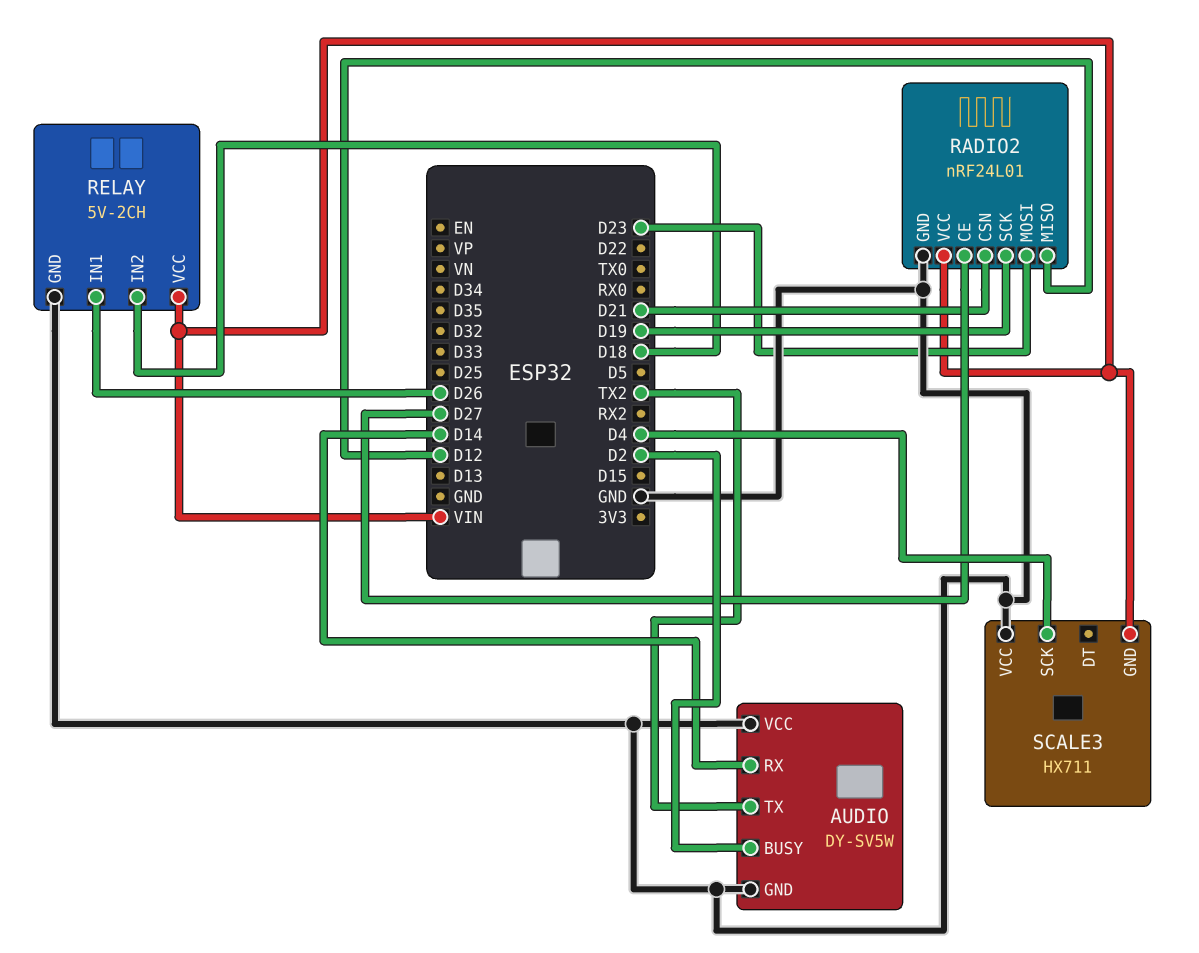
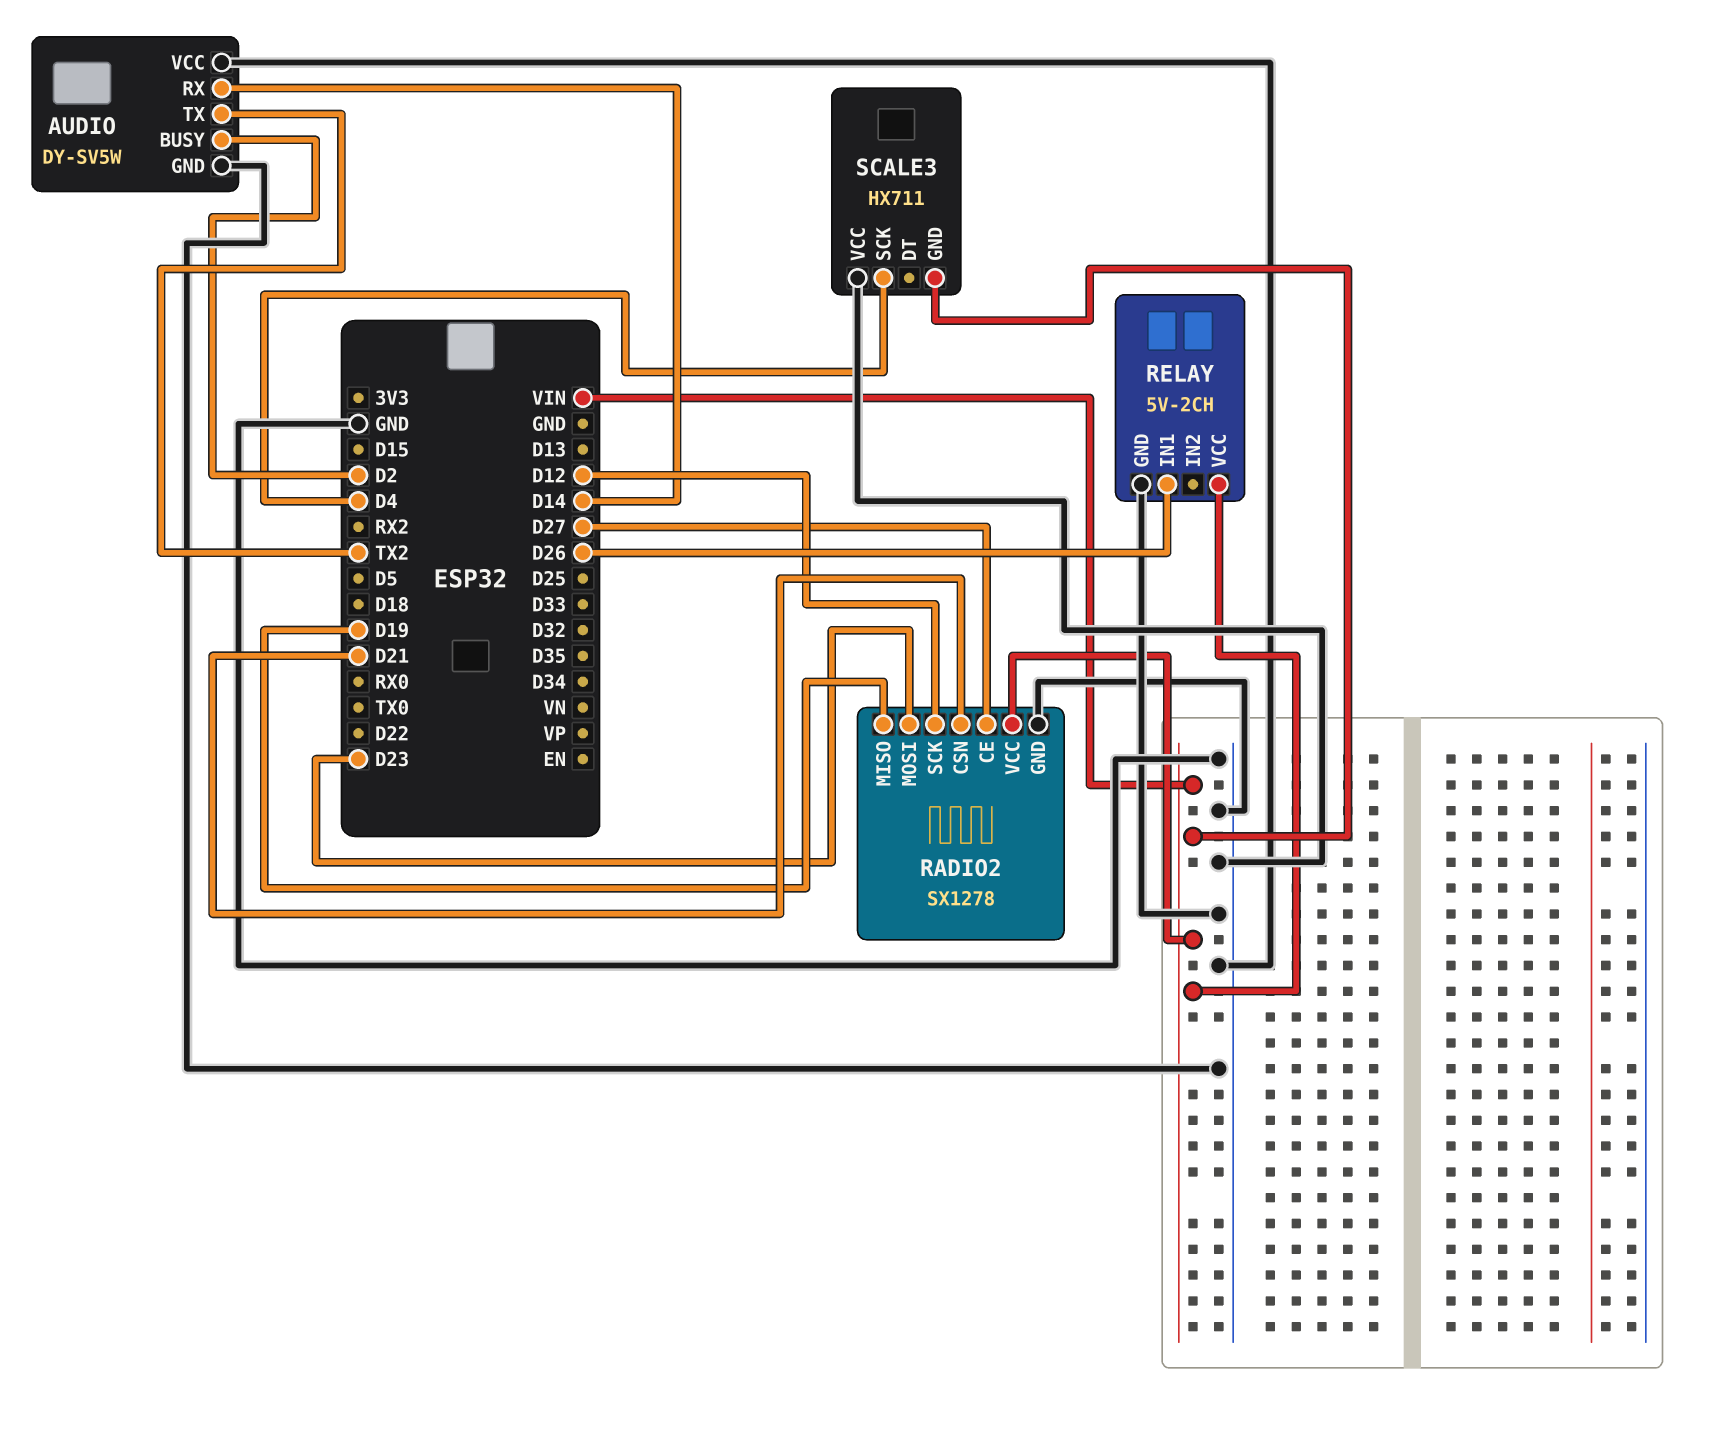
RADIO2: nRF24L01 -> SX1278
RADIO2 pin MISO: D12 -> D19
RADIO2 pin SCK: D19 -> D12
RELAY pin IN2: D18 -> none

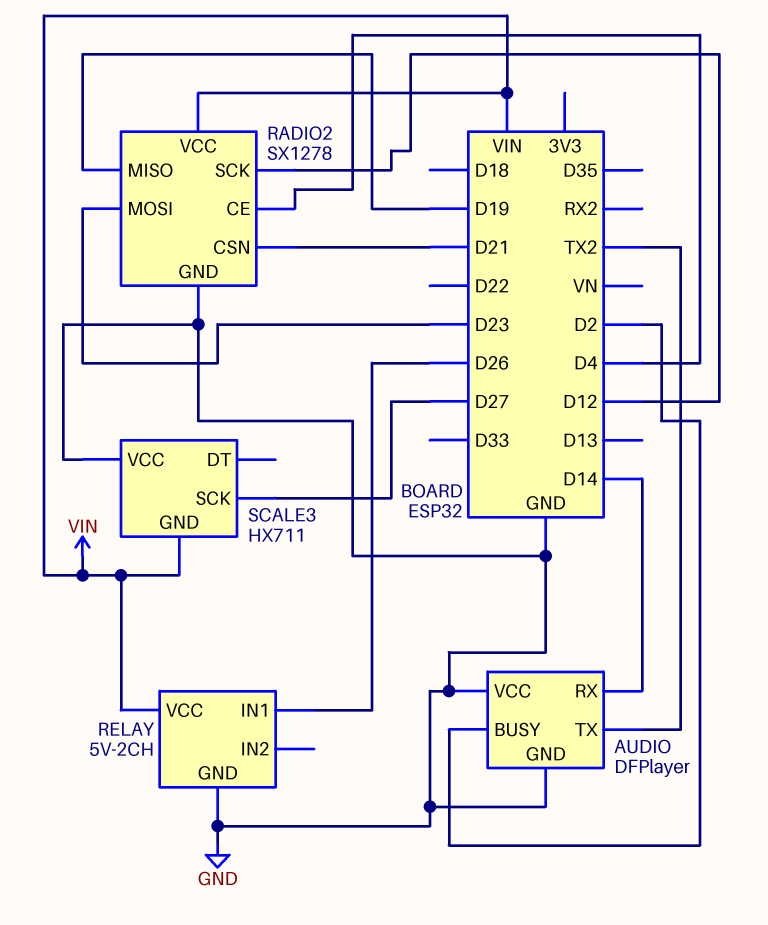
AUDIO: DY-SV5W -> DFPlayer
RADIO2 pin CE: D27 -> D4
SCALE3 pin SCK: D4 -> D27

